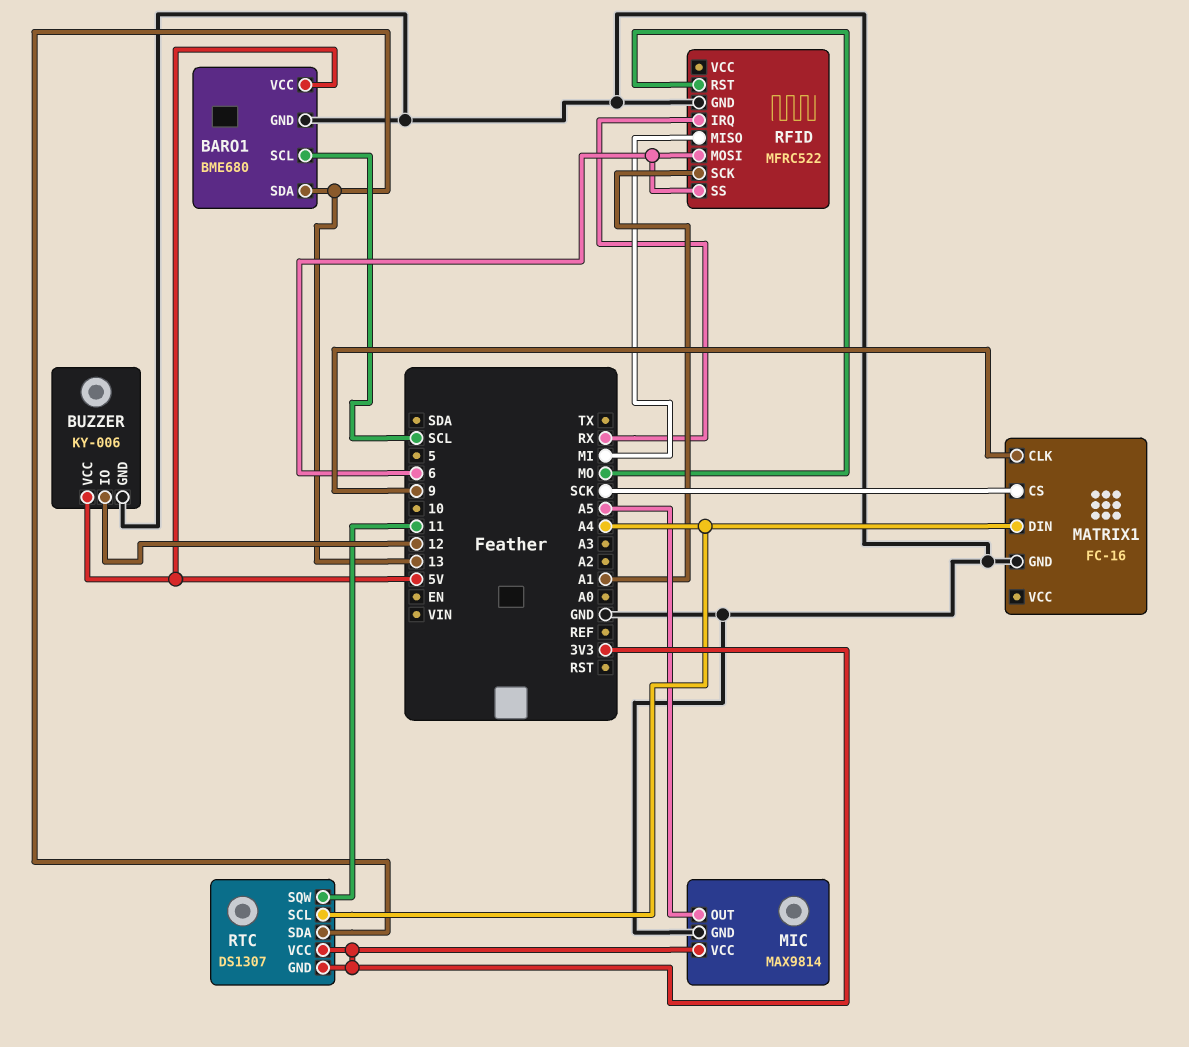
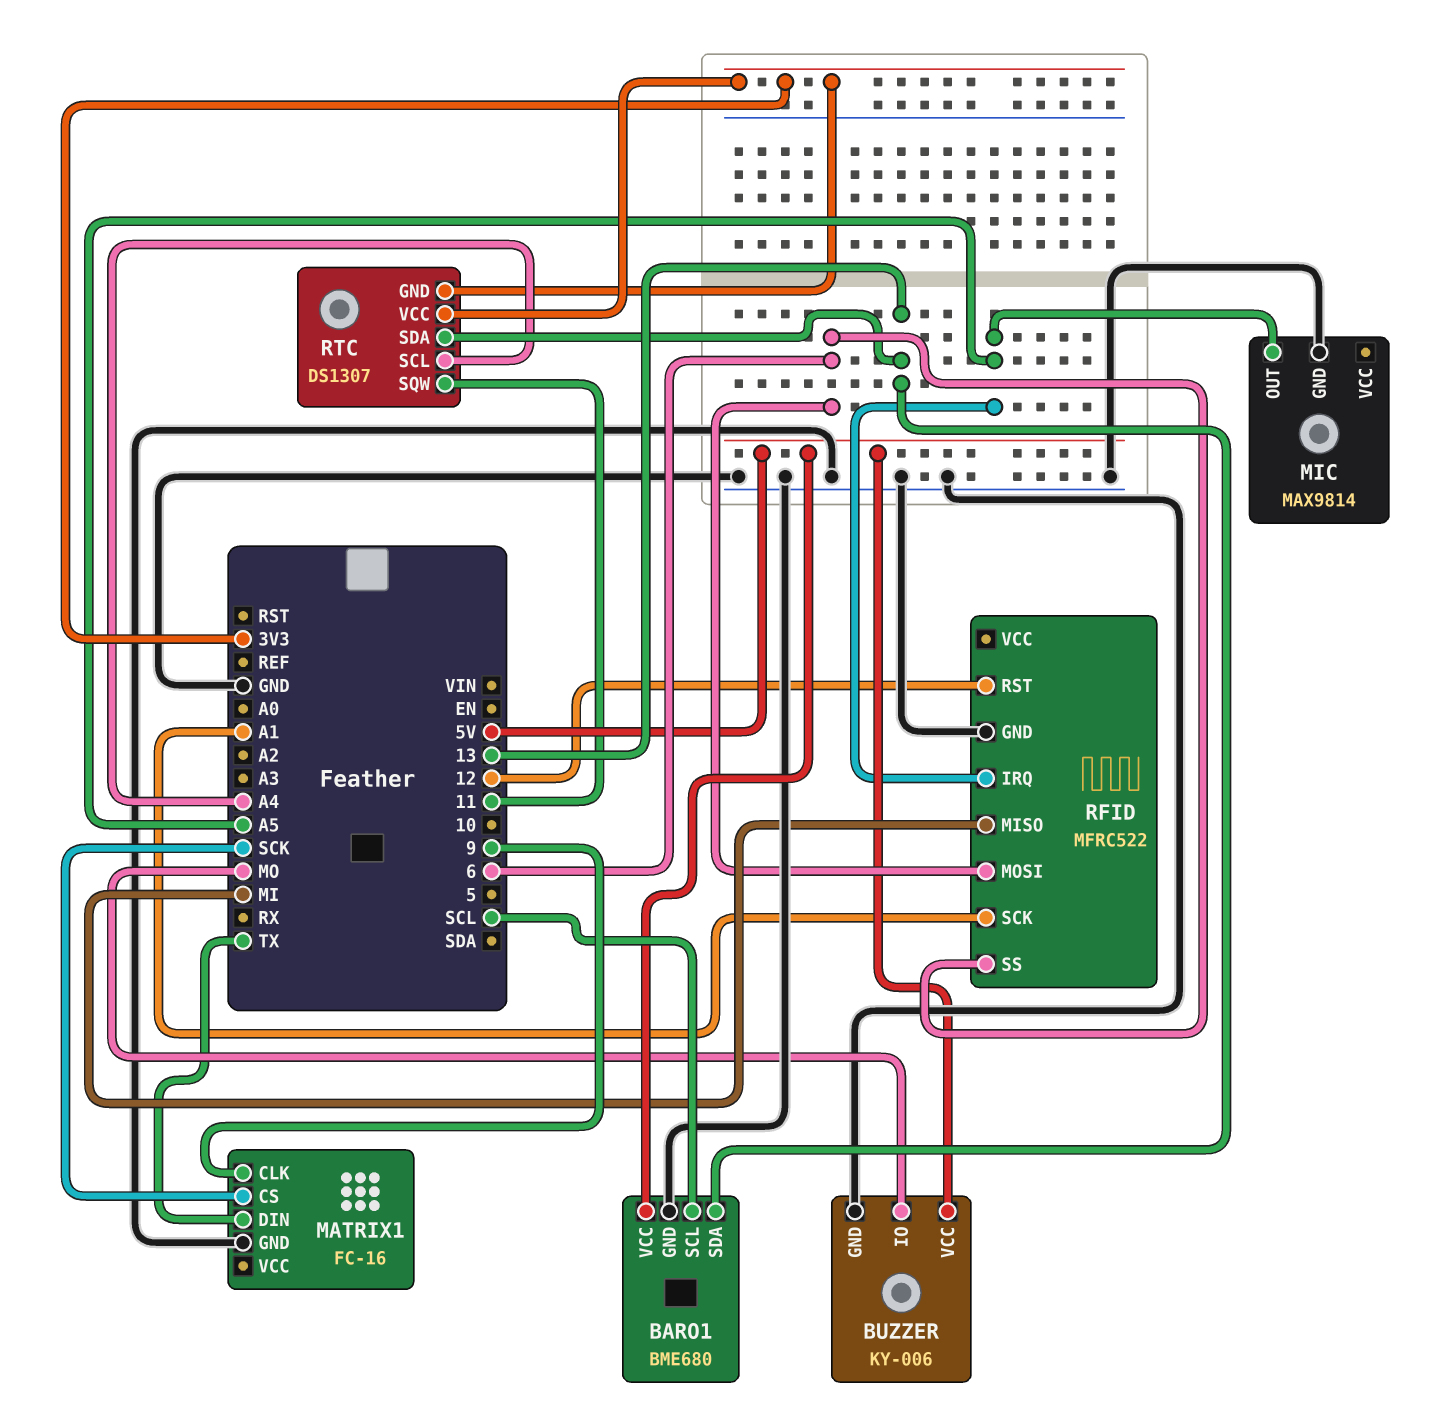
BUZZER pin IO: 12 -> MO
MATRIX1 pin DIN: A4 -> TX
MIC pin VCC: 3V3 -> none
RFID pin IRQ: RX -> A5
RFID pin RST: MO -> 12

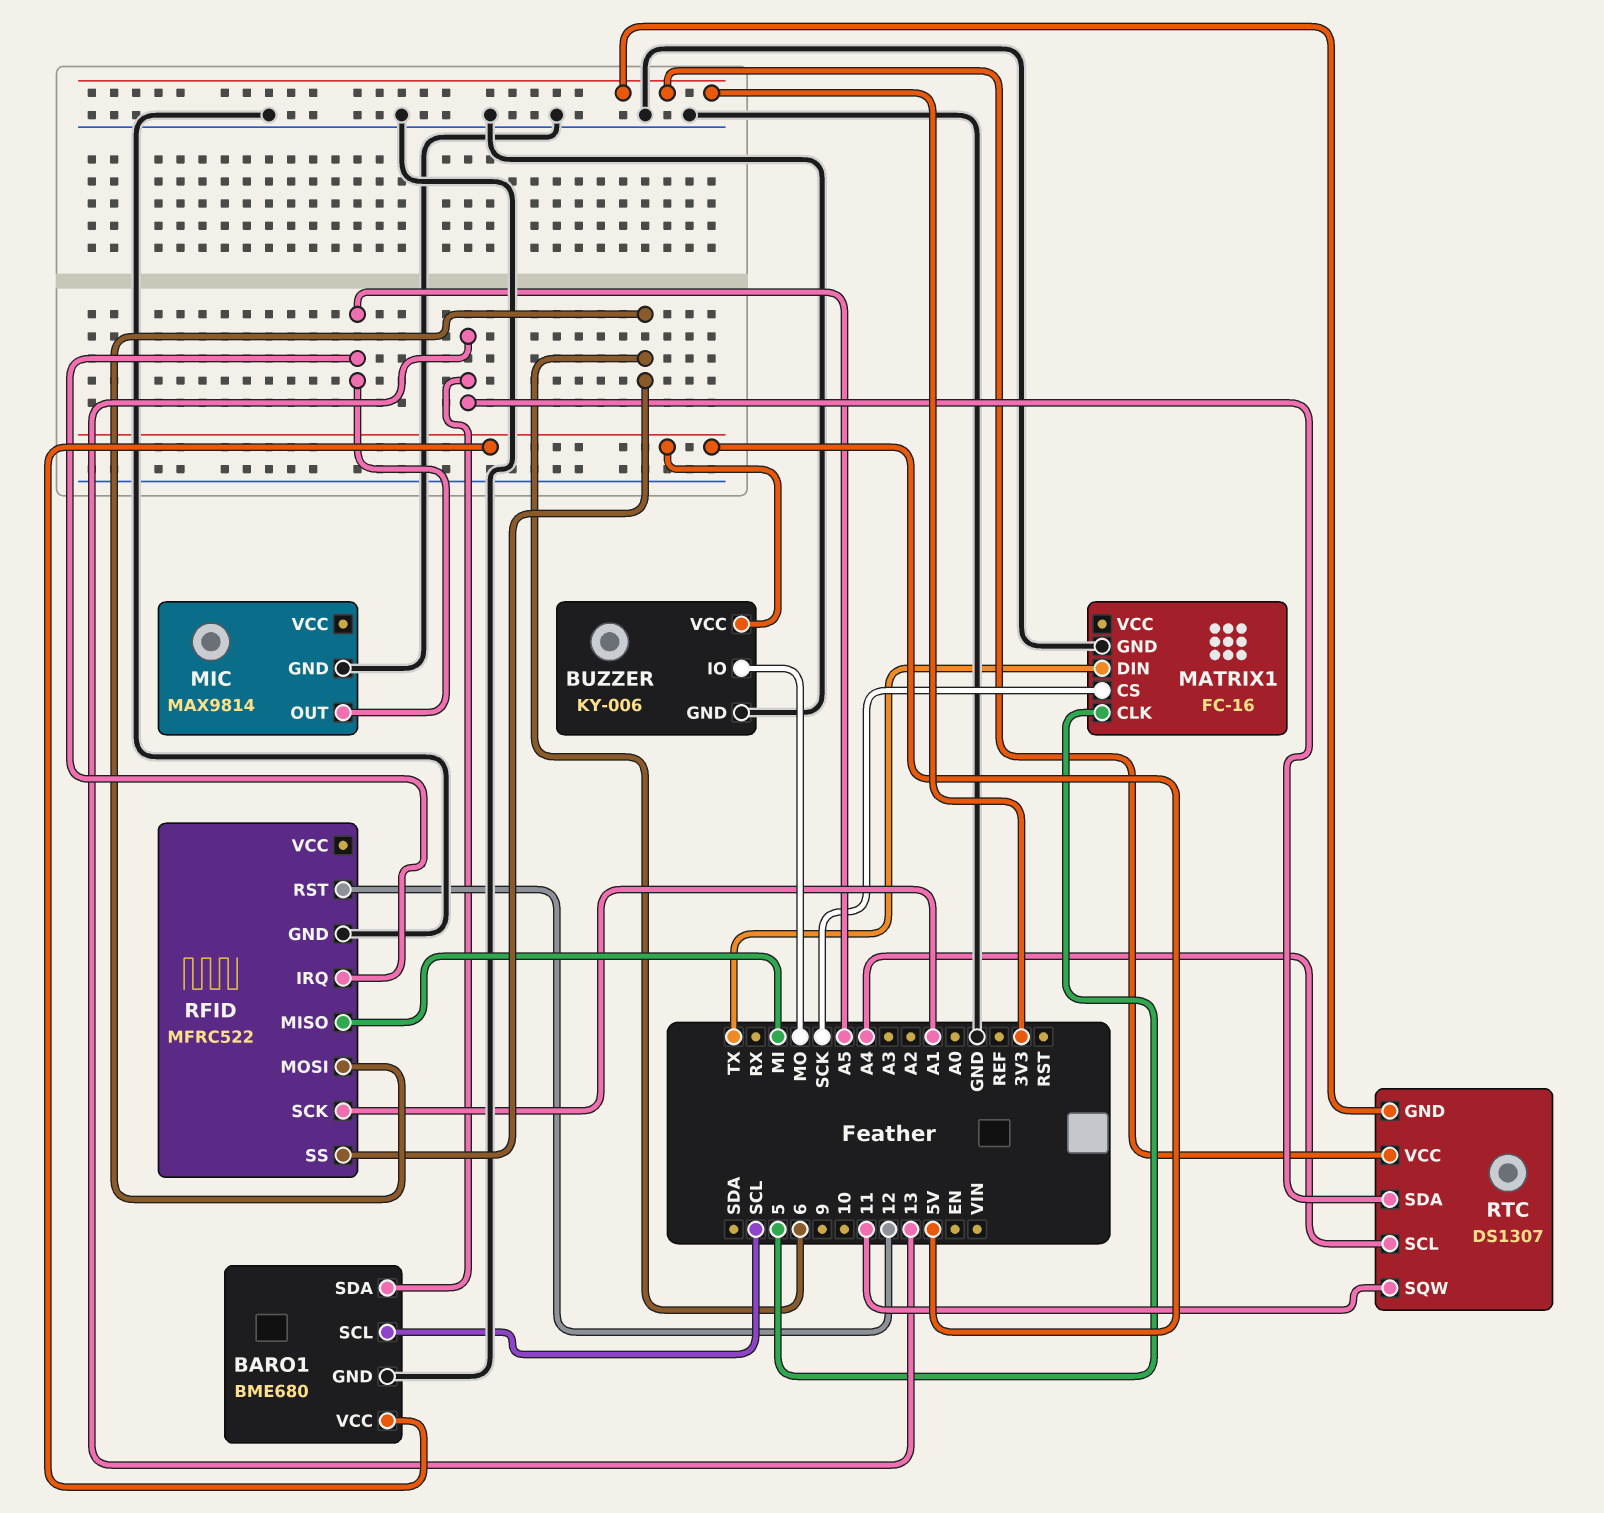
MATRIX1 pin CLK: 9 -> 5

